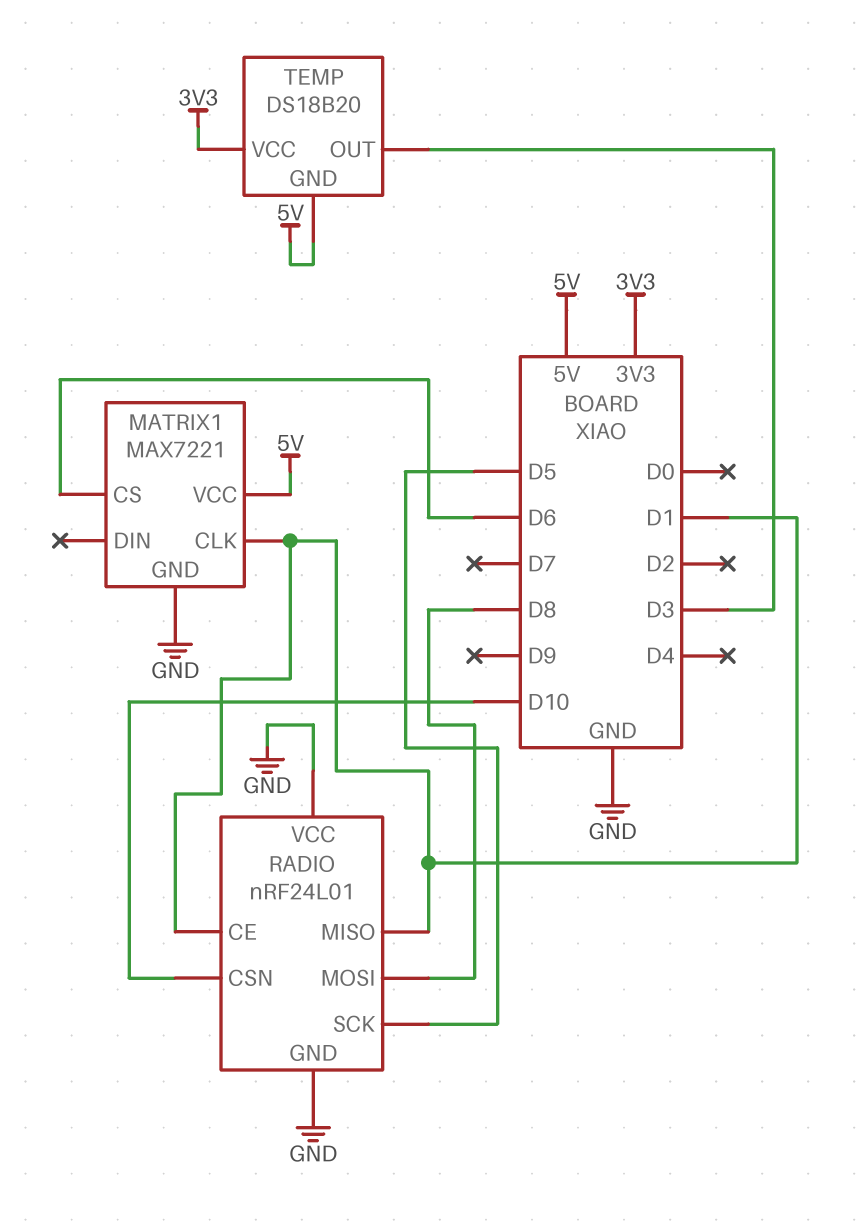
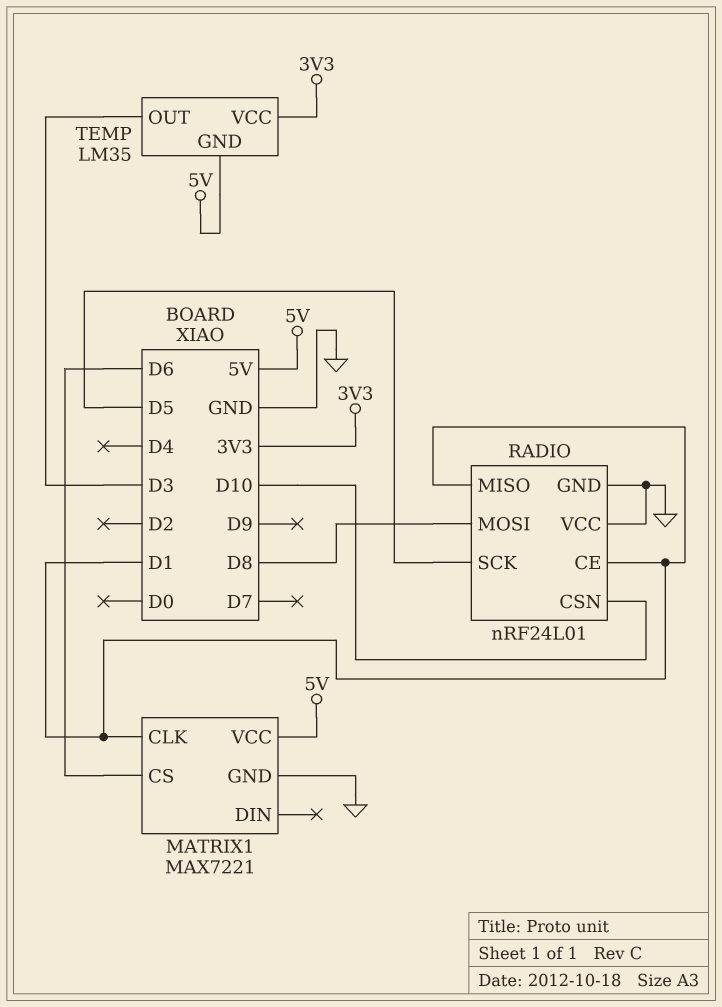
TEMP: DS18B20 -> LM35

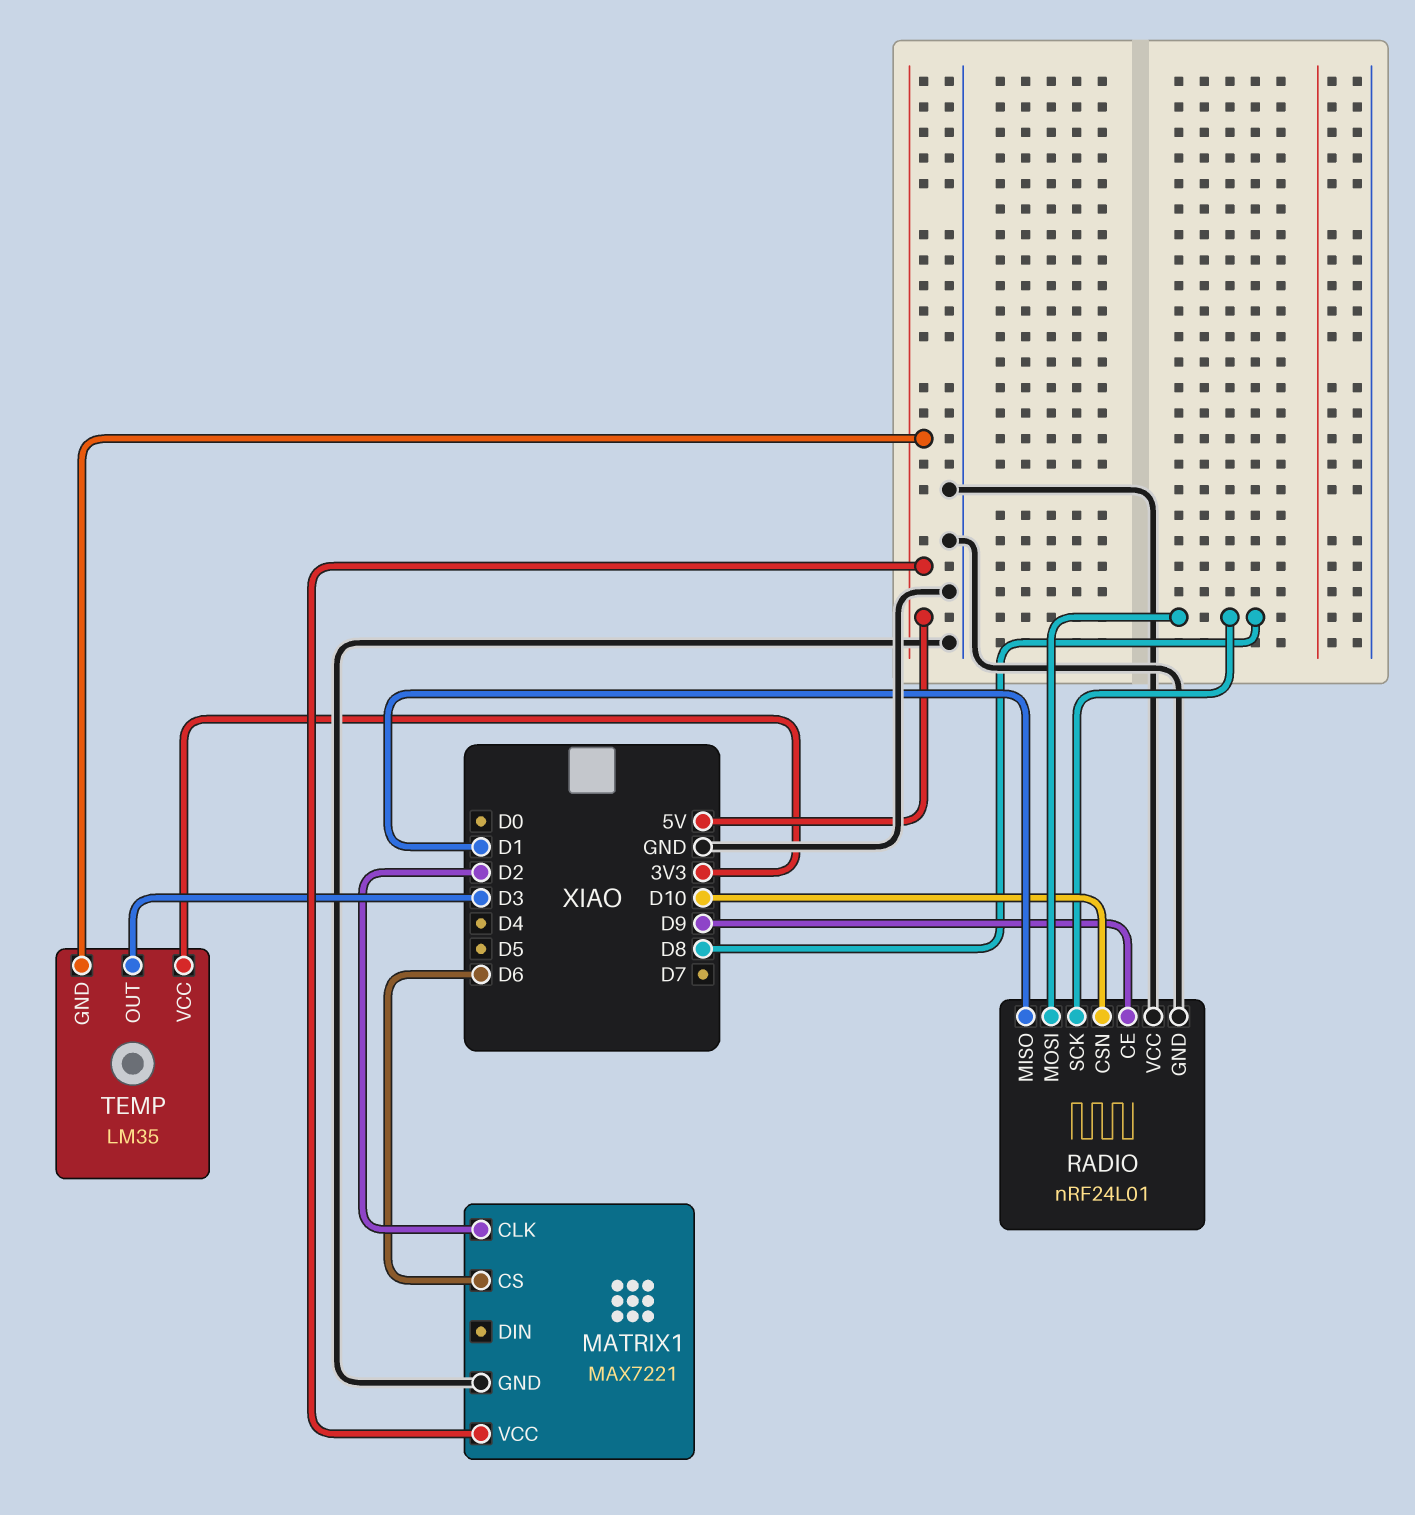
MATRIX1 pin CLK: D1 -> D2
RADIO pin CE: D1 -> D9
RADIO pin SCK: D5 -> D8

